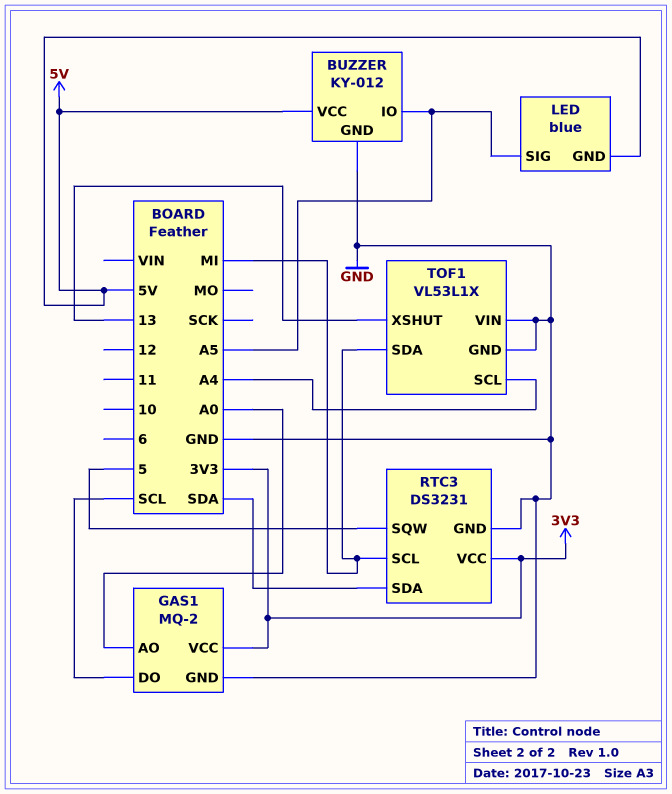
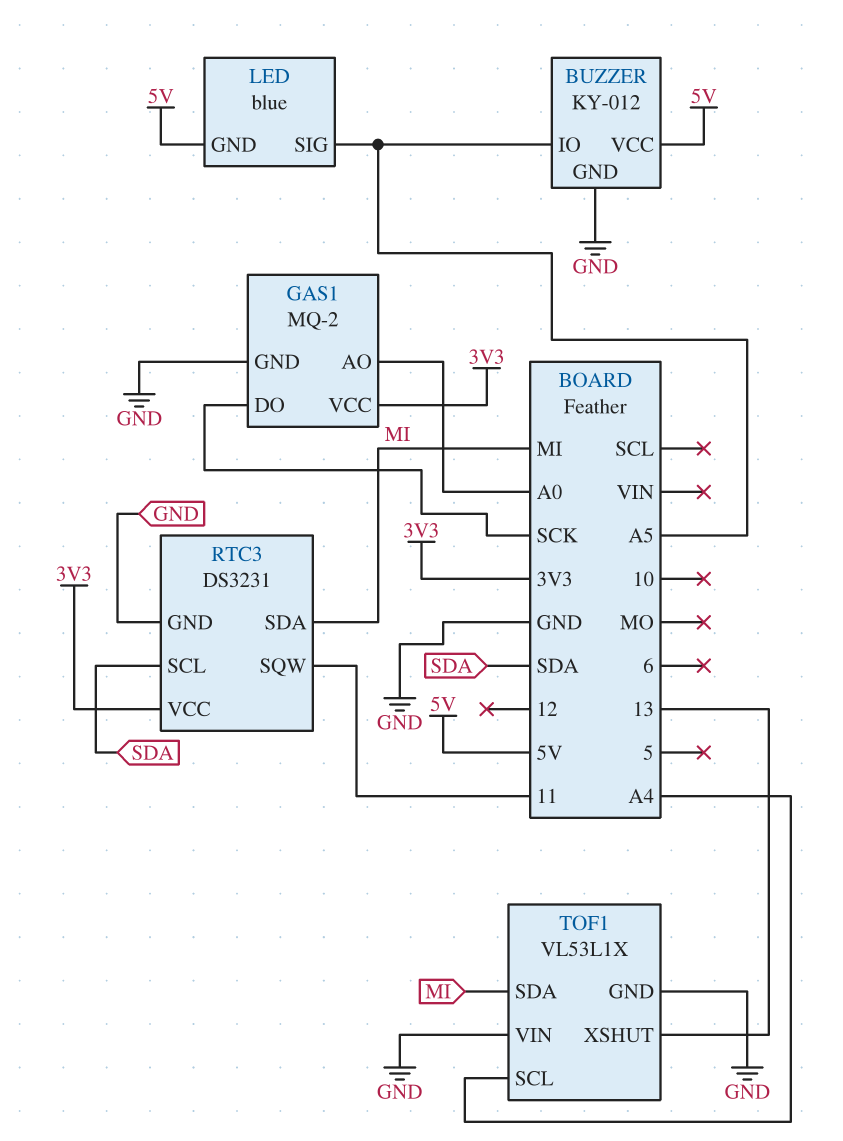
GAS1 pin DO: SCL -> SCK
RTC3 pin SCL: MI -> SDA
RTC3 pin SDA: SDA -> MI
RTC3 pin SQW: 5 -> 11

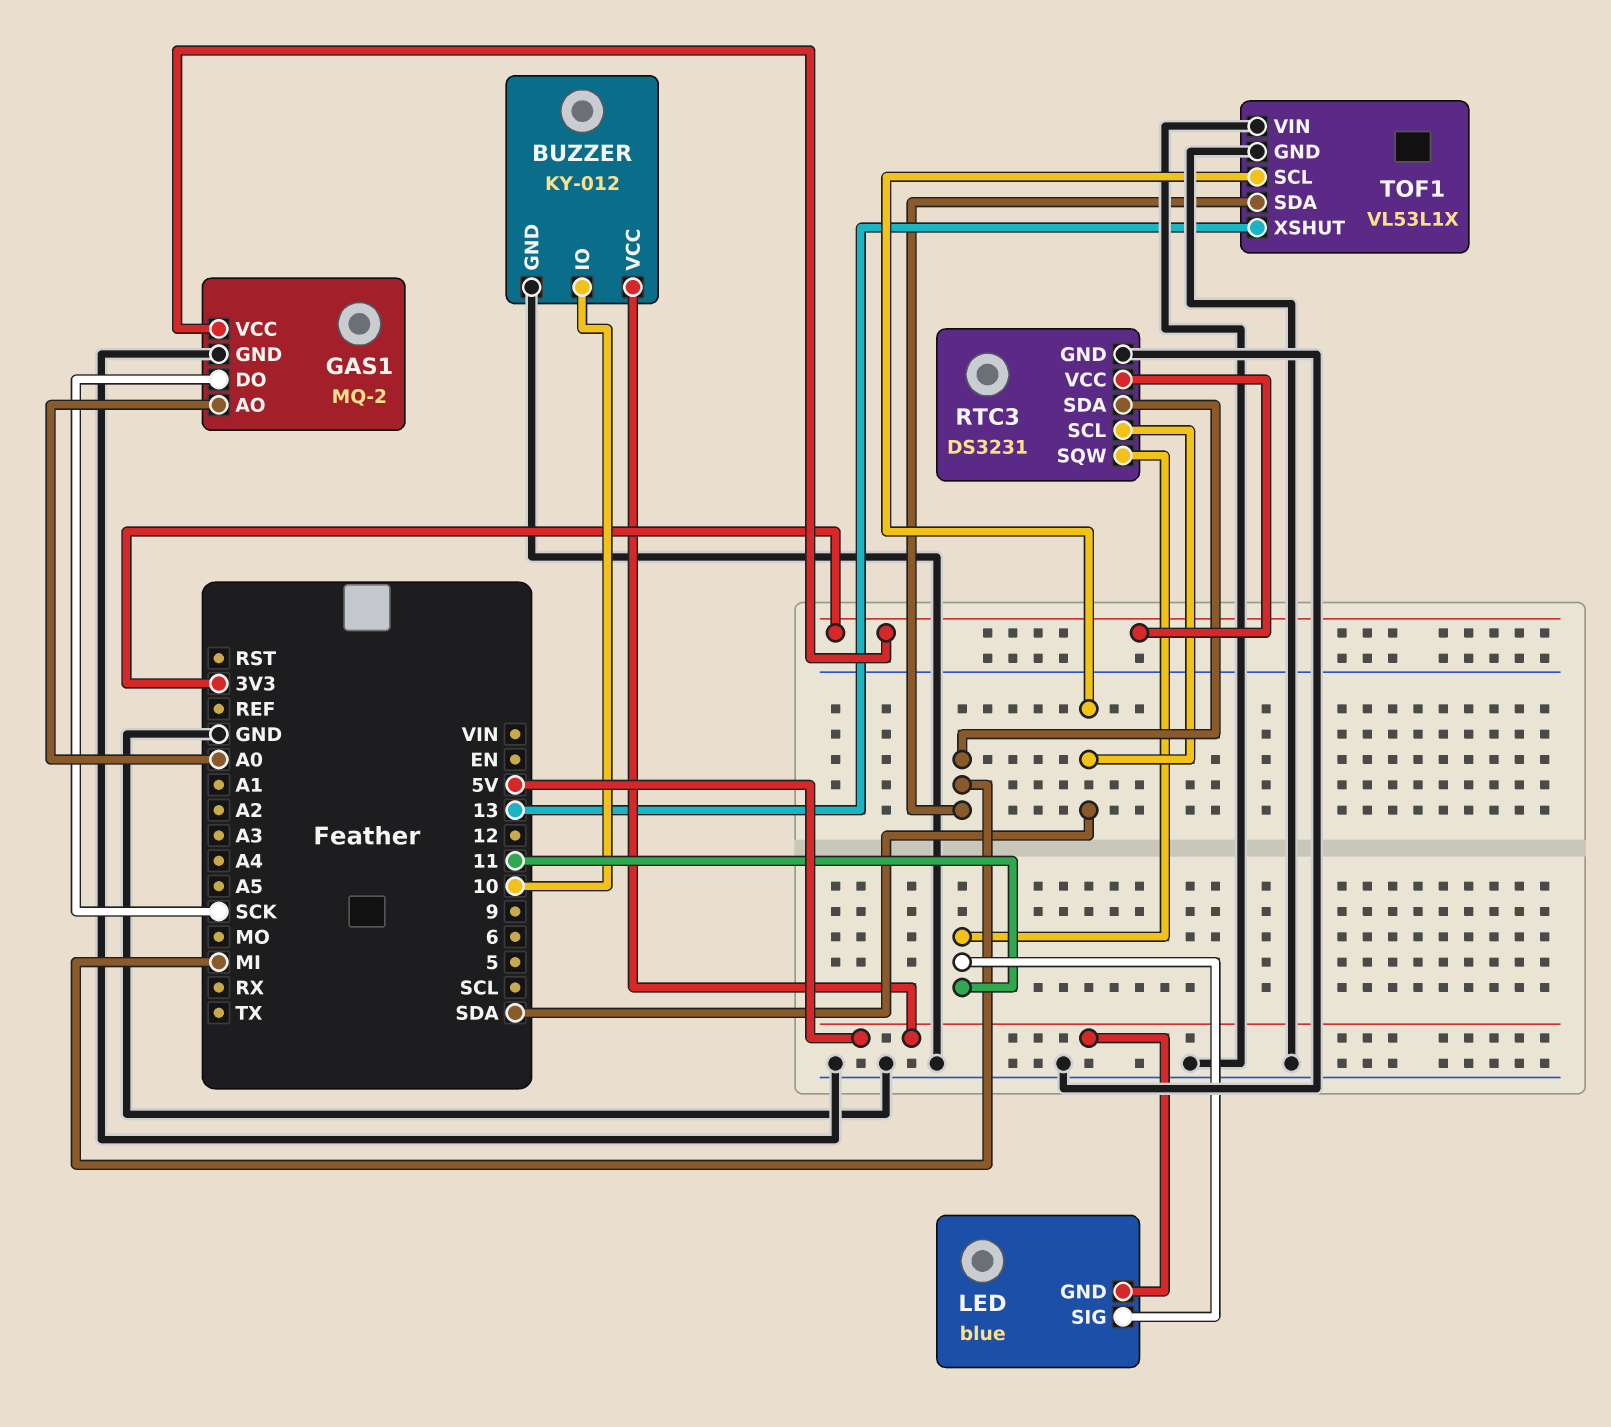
BUZZER pin IO: A5 -> 10
LED pin SIG: A5 -> 11
TOF1 pin SCL: A4 -> SDA

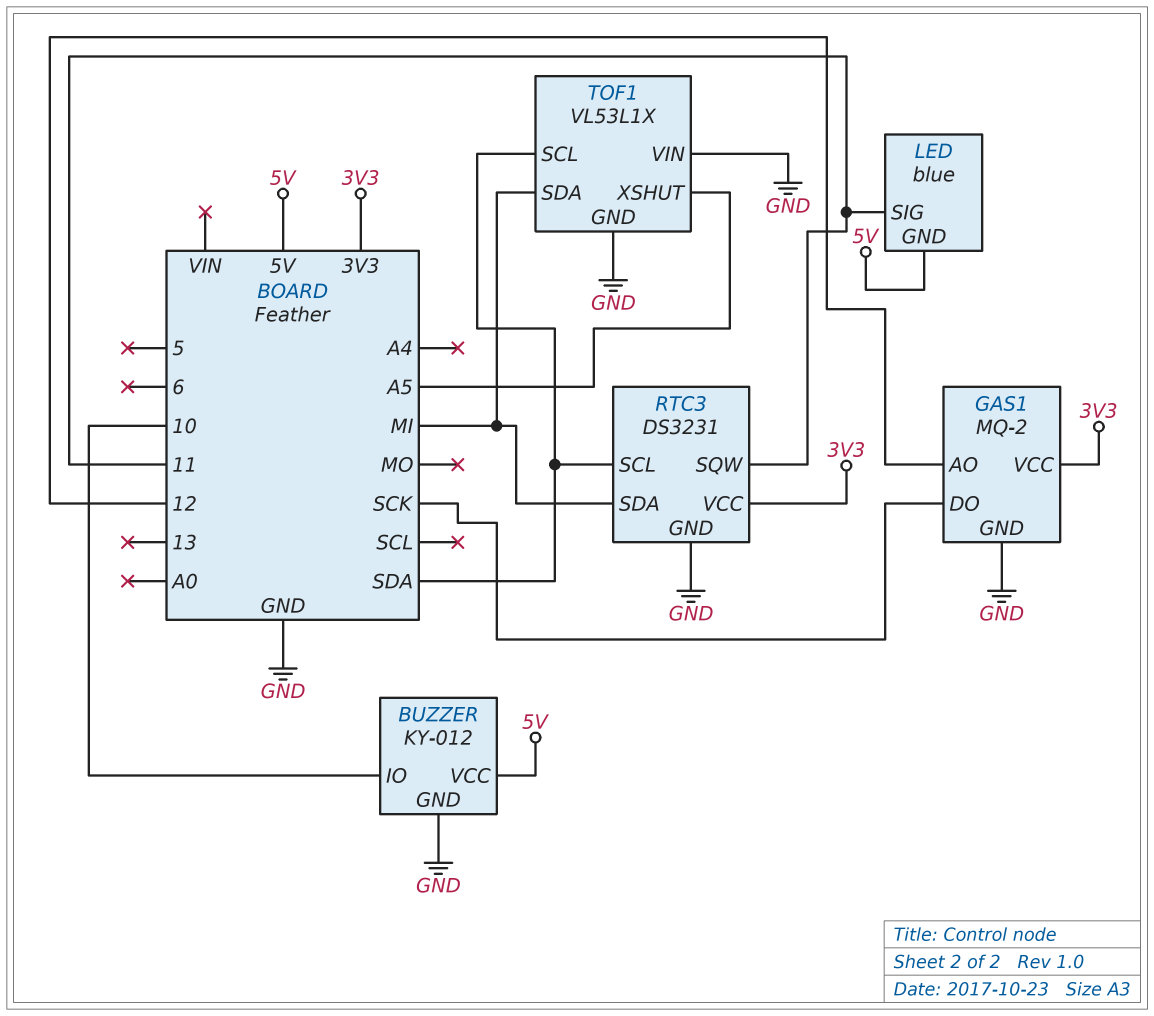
GAS1 pin AO: A0 -> 12
TOF1 pin XSHUT: 13 -> A5

